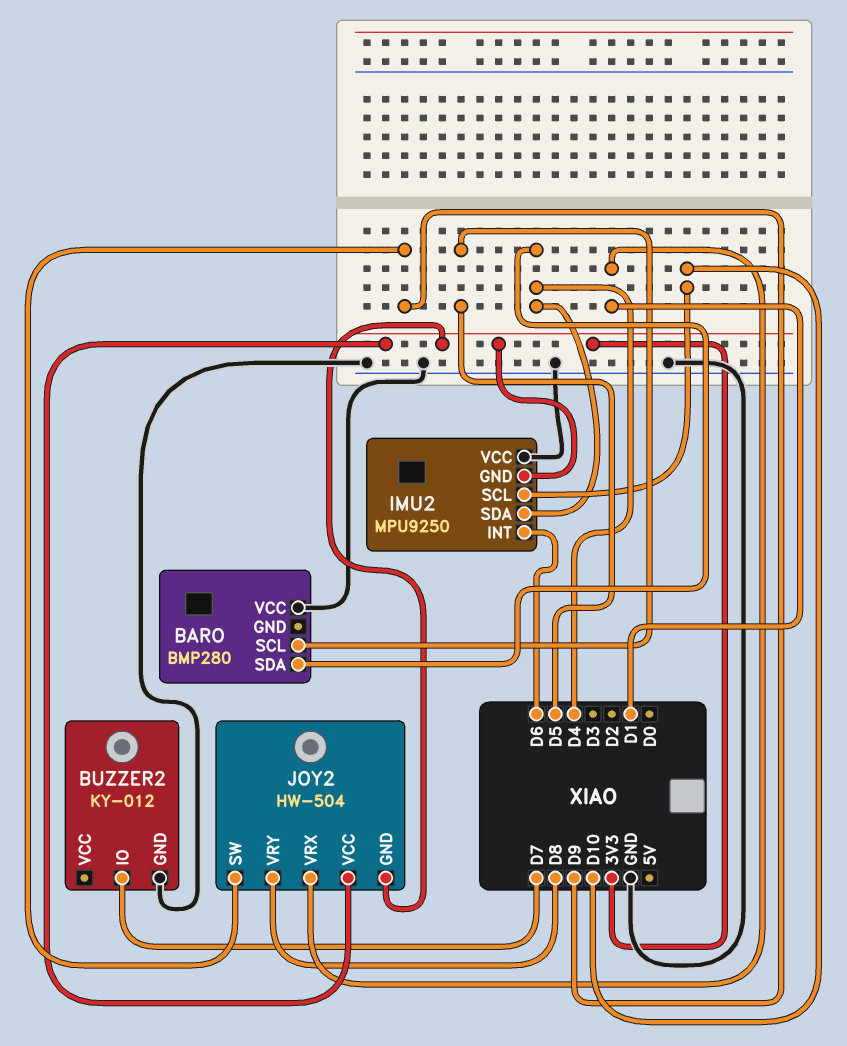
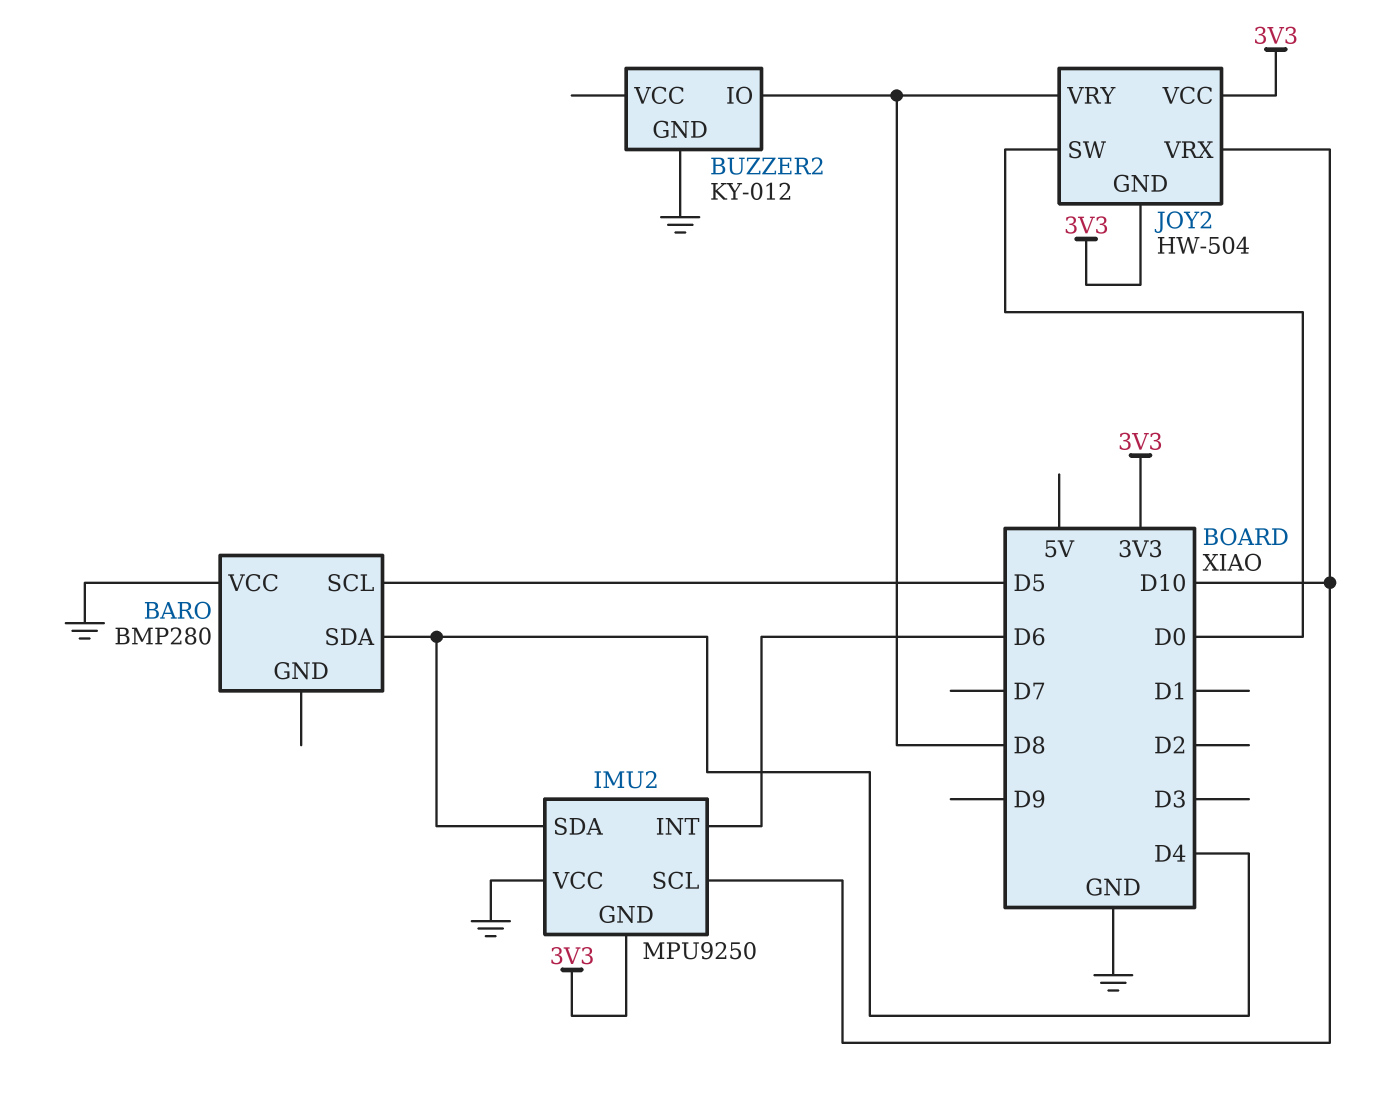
BUZZER2 pin IO: D7 -> D8
JOY2 pin SW: D9 -> D0
JOY2 pin VRX: D1 -> D10

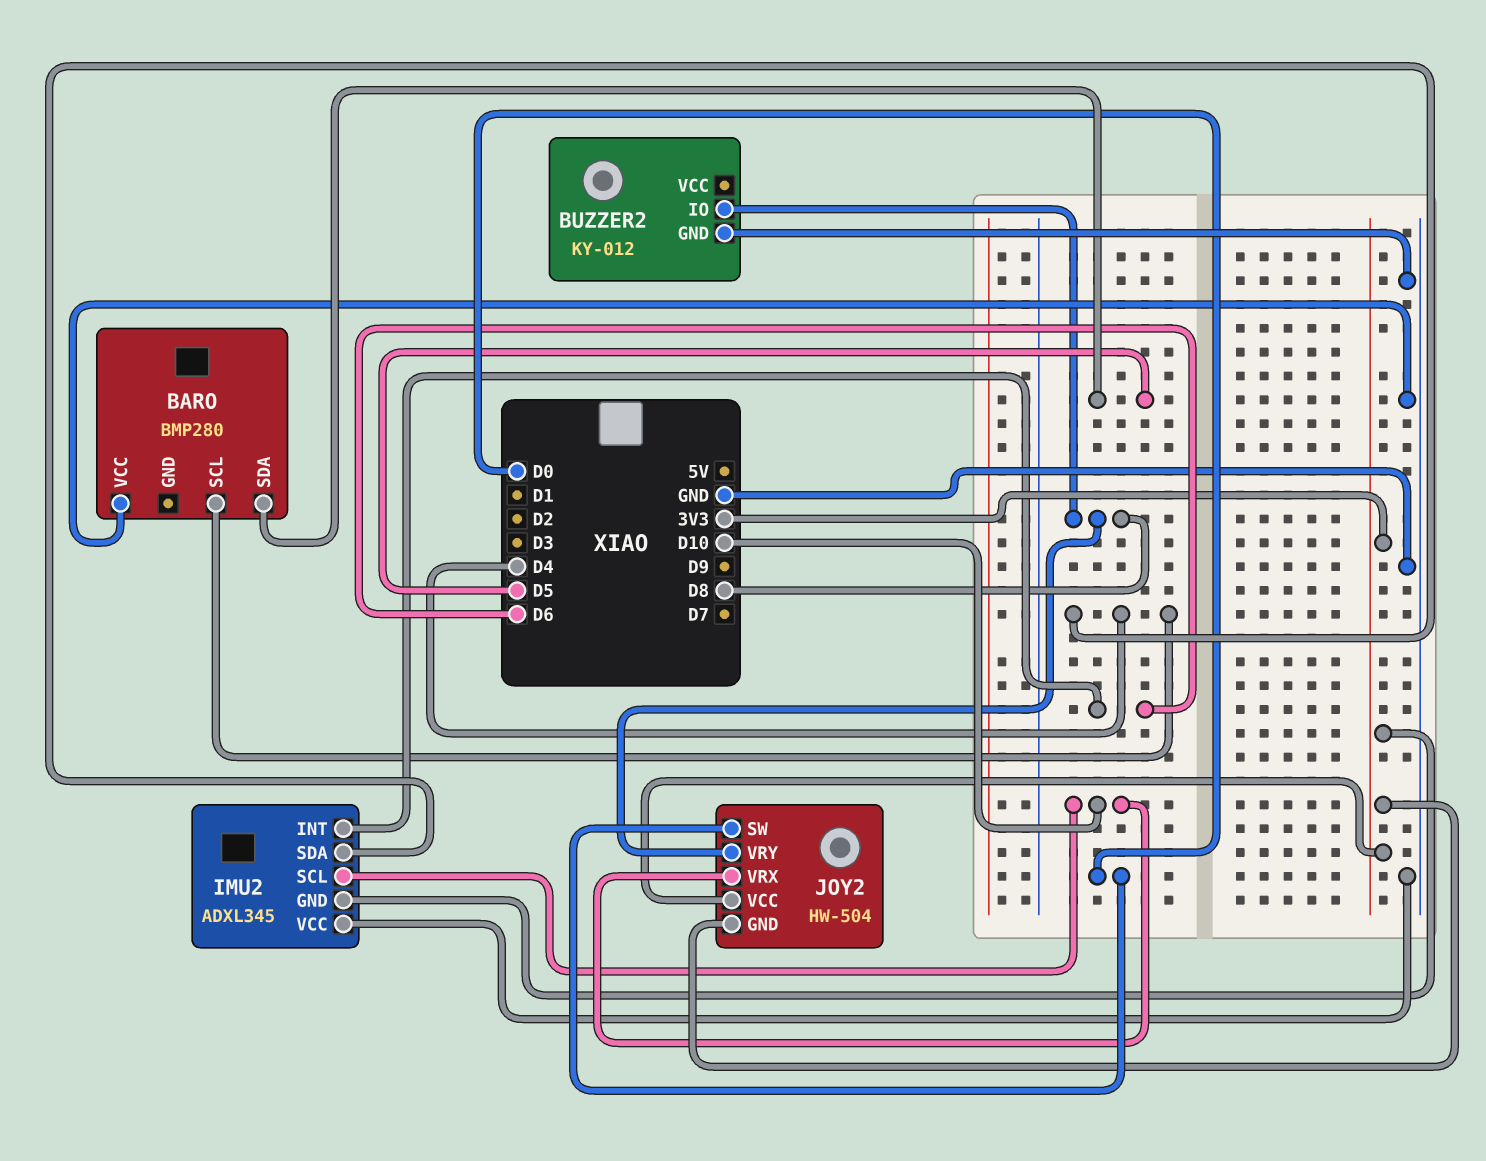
BARO pin SCL: D5 -> D4
BARO pin SDA: D4 -> D5
IMU2: MPU9250 -> ADXL345

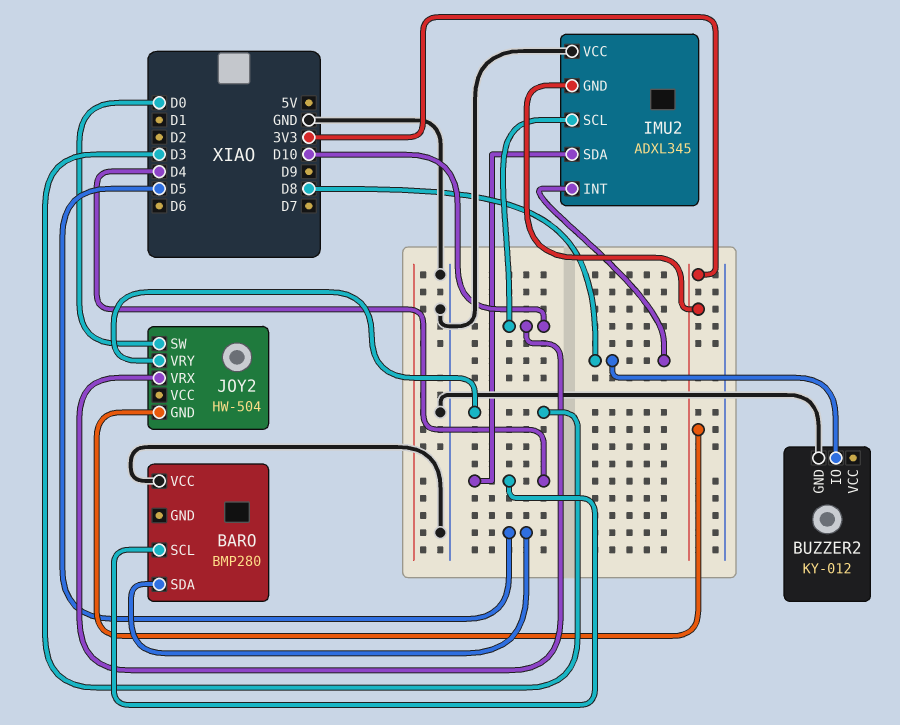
IMU2 pin INT: D6 -> D8
JOY2 pin VCC: 3V3 -> none
JOY2 pin VRY: D8 -> D3

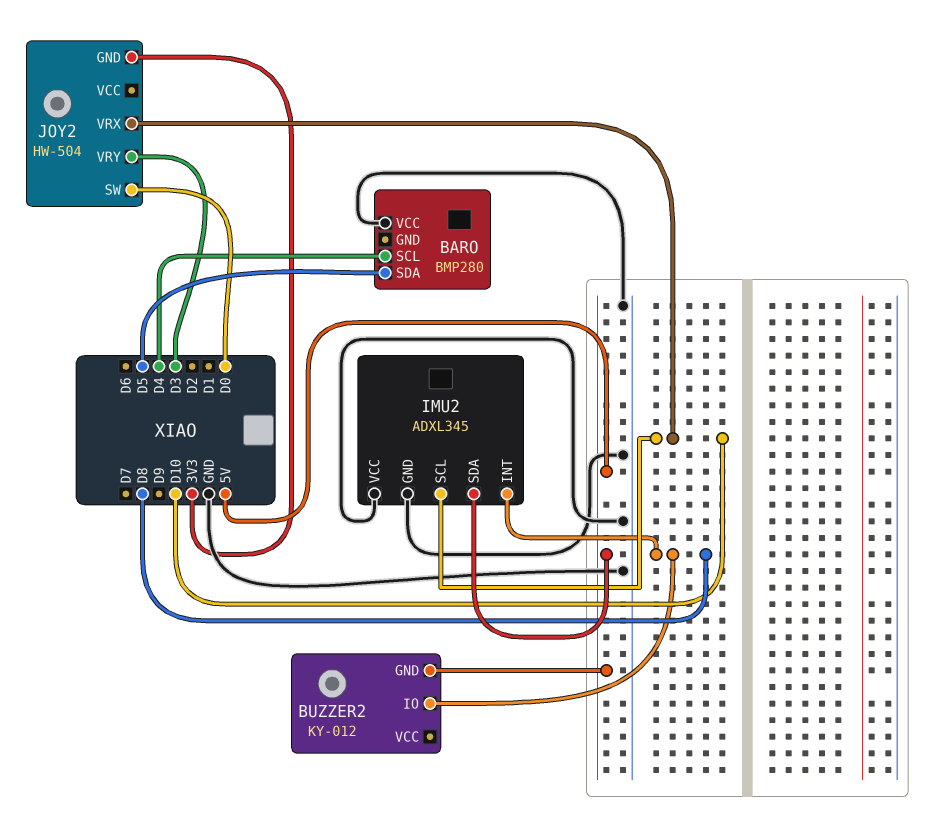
BUZZER2 pin GND: GND -> 5V
IMU2 pin GND: 3V3 -> GND
IMU2 pin SDA: D4 -> 5V

